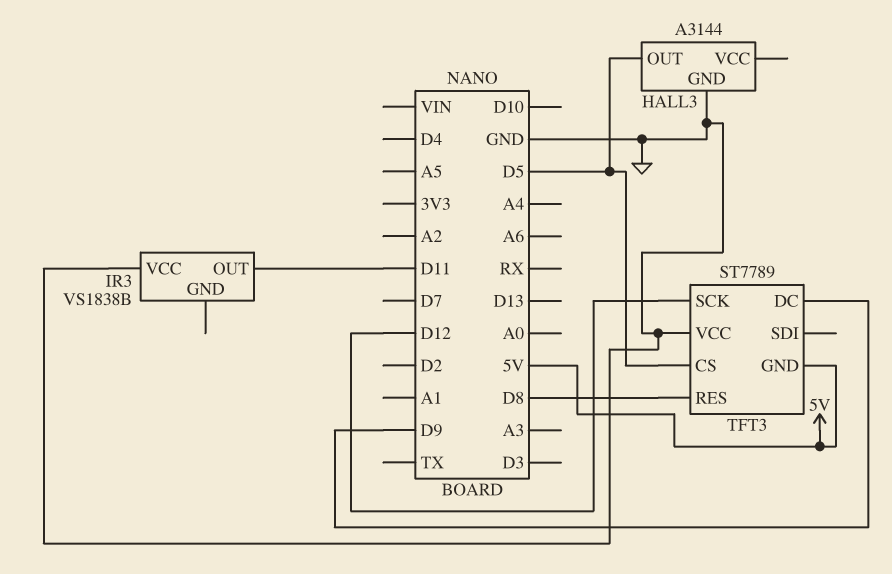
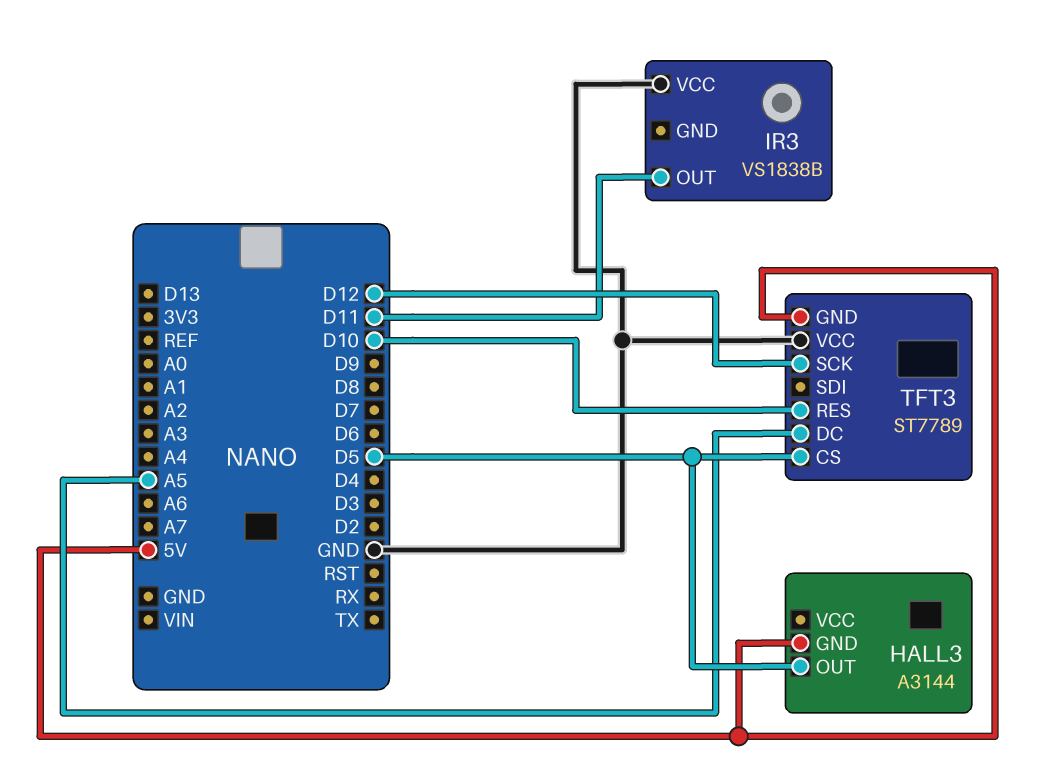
HALL3 pin GND: GND -> 5V
TFT3 pin DC: D9 -> A5
TFT3 pin RES: D8 -> D10

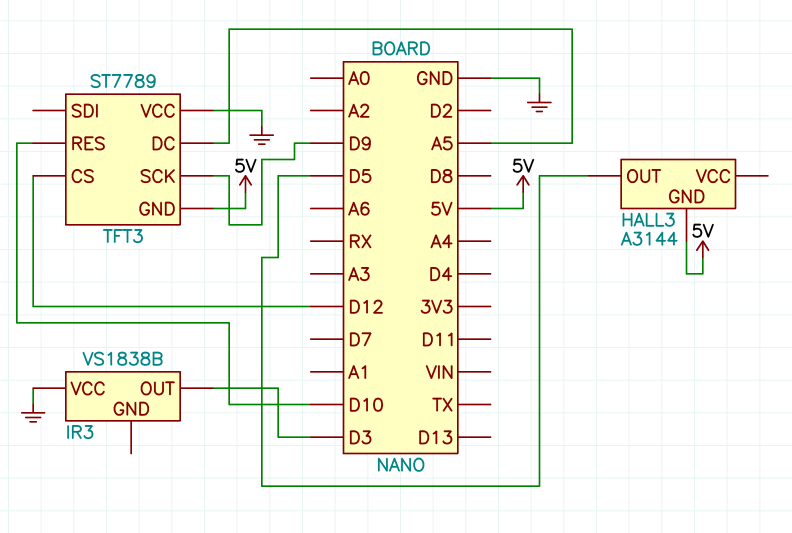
IR3 pin OUT: D11 -> D3
TFT3 pin CS: D5 -> D12
TFT3 pin SCK: D12 -> D9

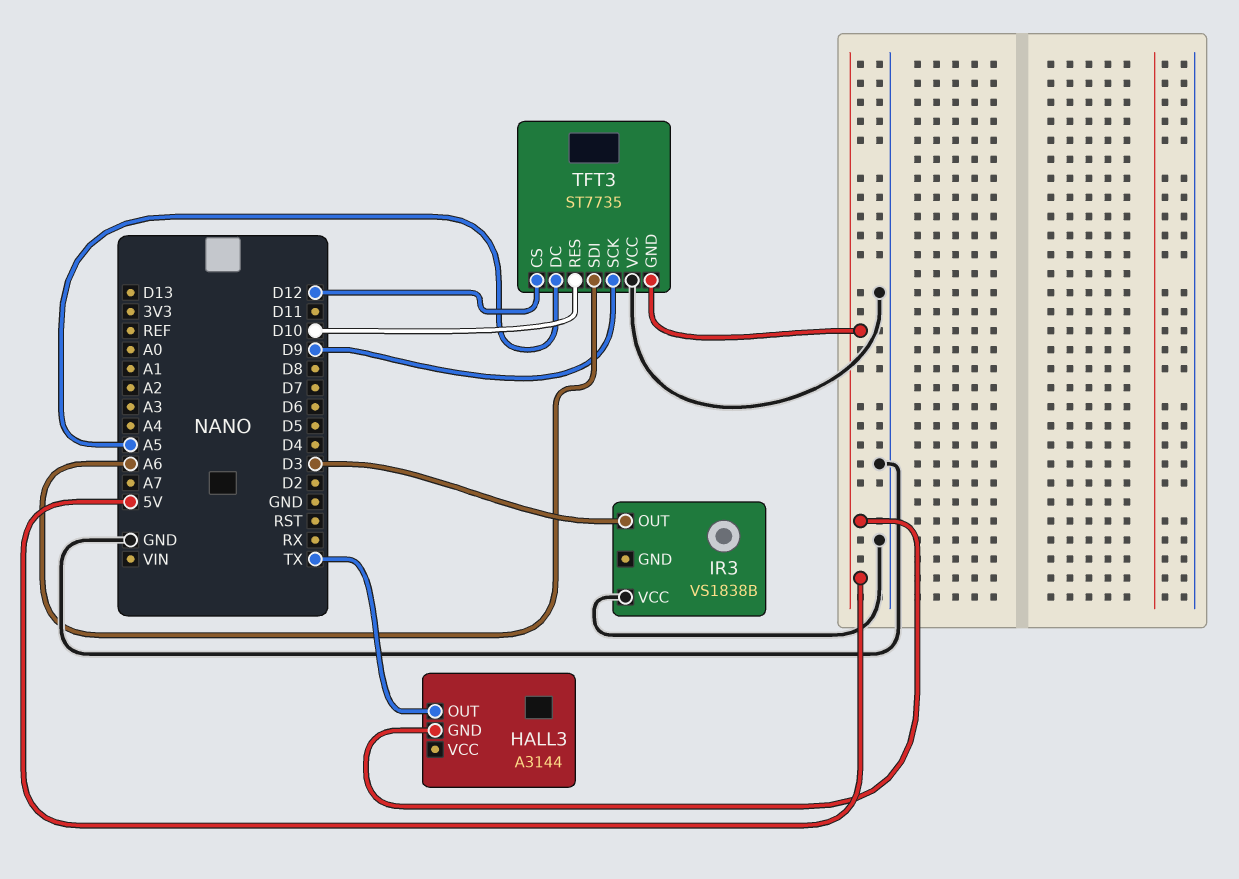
HALL3 pin OUT: D5 -> TX
TFT3: ST7789 -> ST7735
TFT3 pin SDI: none -> A6

